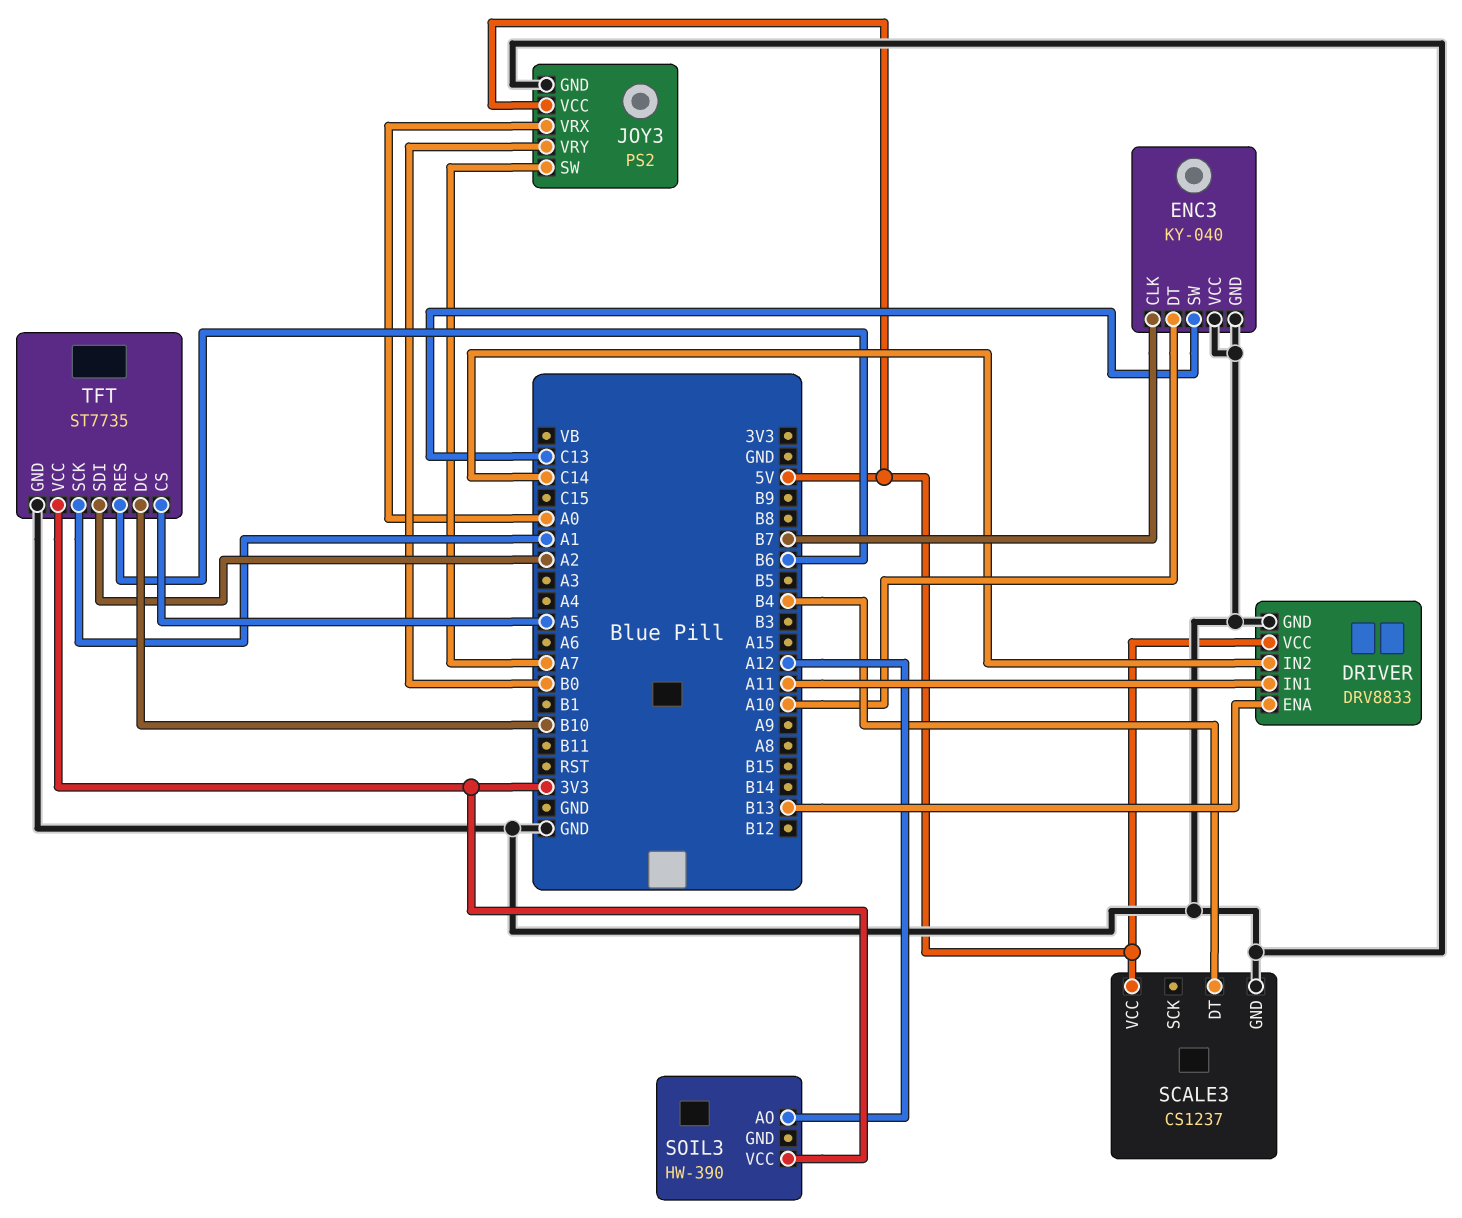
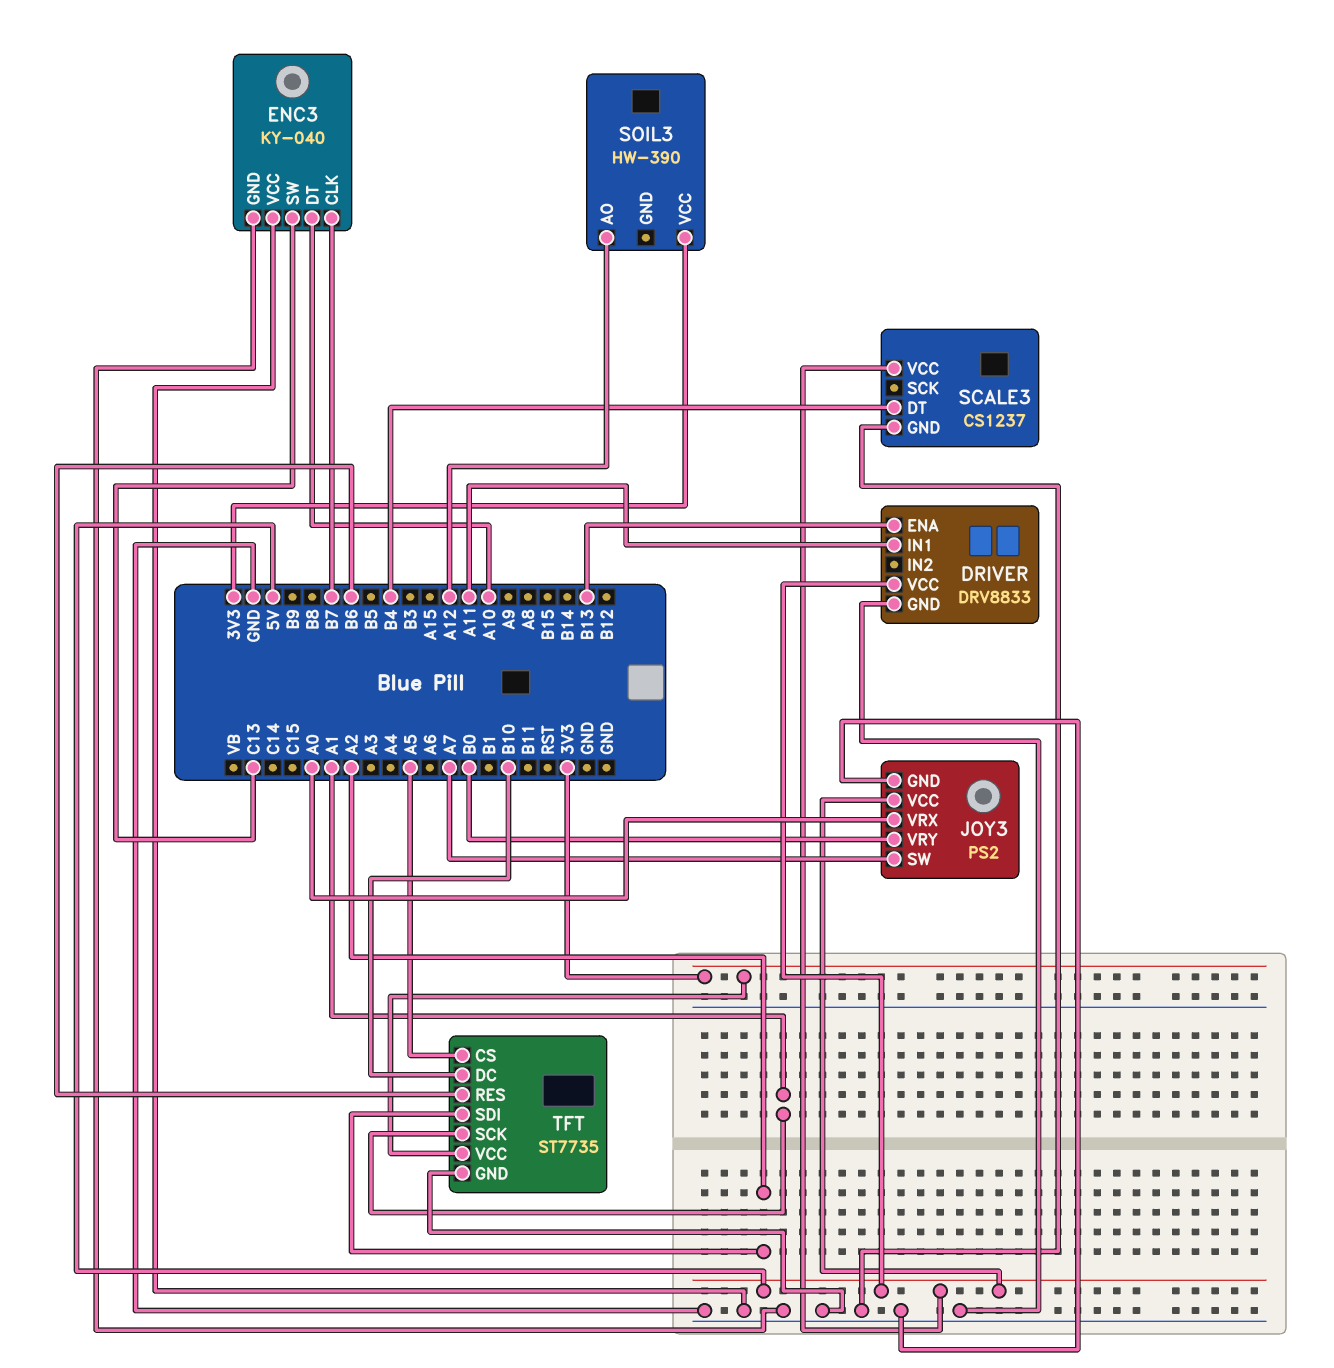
DRIVER pin IN2: C14 -> none

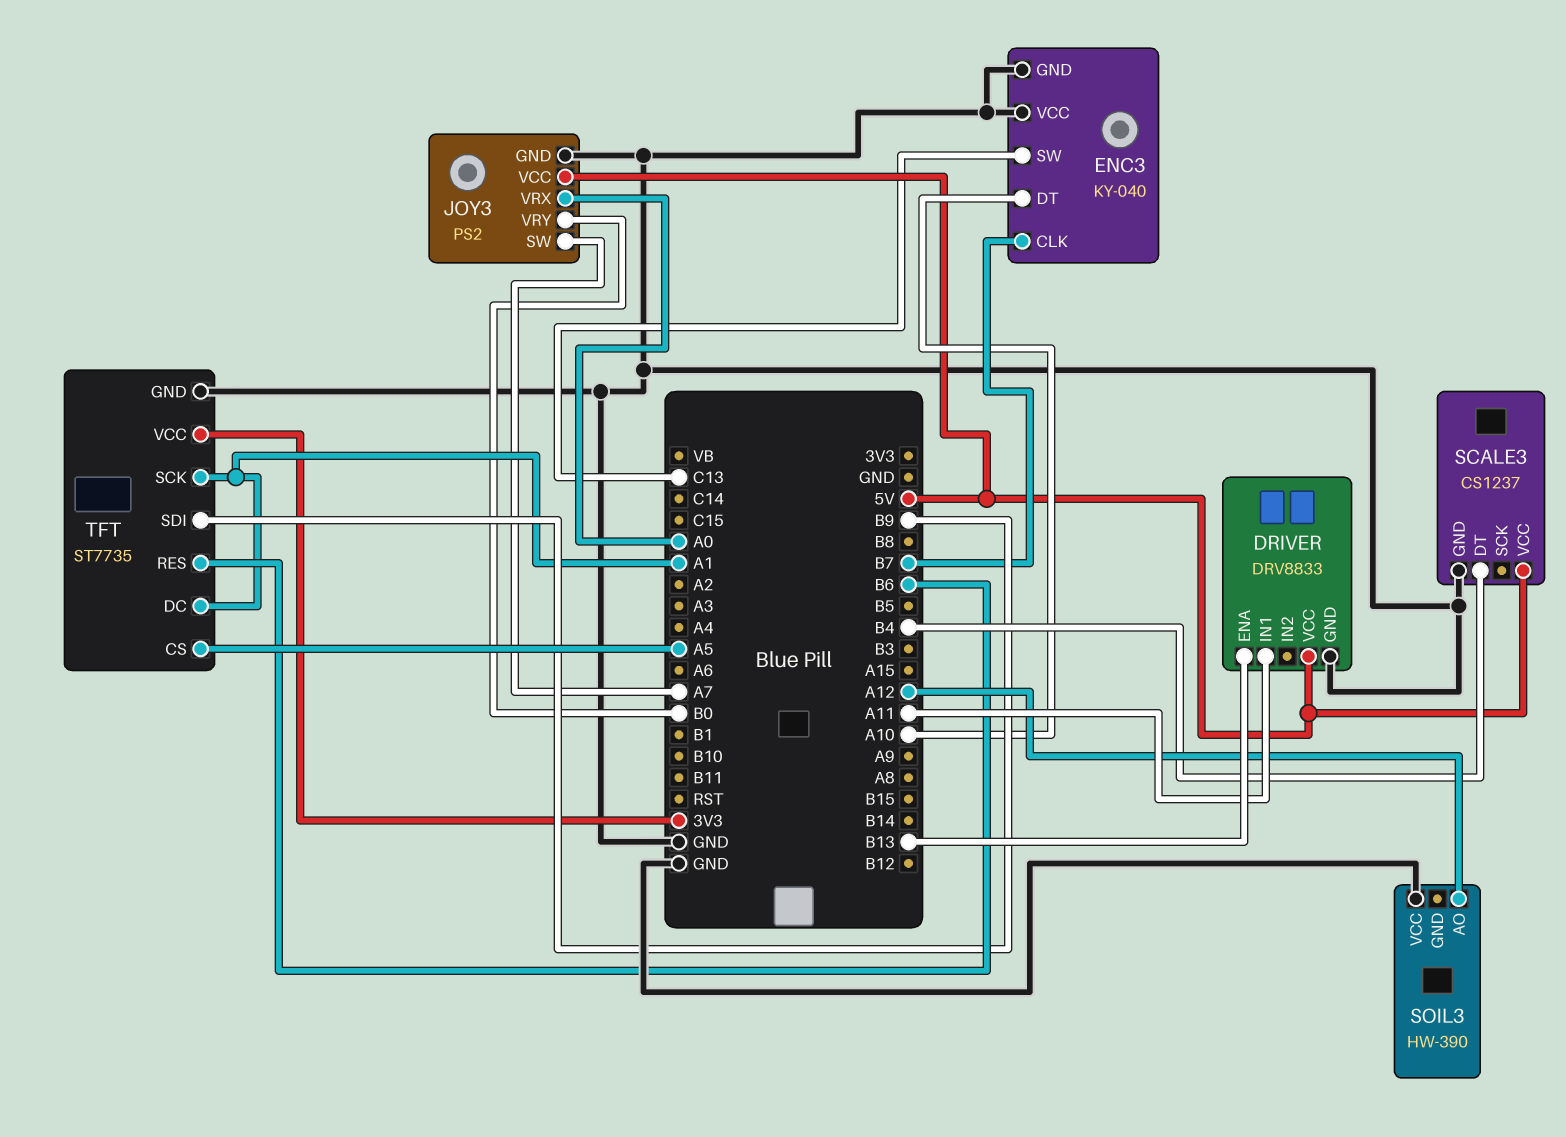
SOIL3 pin VCC: 3V3 -> GND
TFT pin DC: B10 -> A1
TFT pin SDI: A2 -> B9

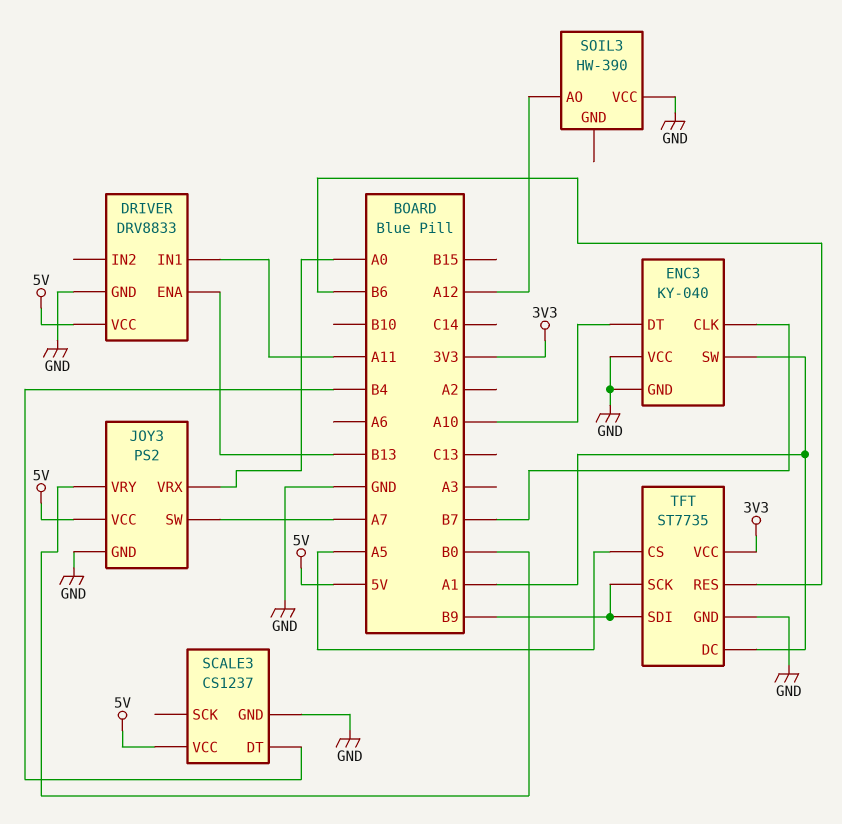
ENC3 pin SW: C13 -> A1
TFT pin SCK: A1 -> B9

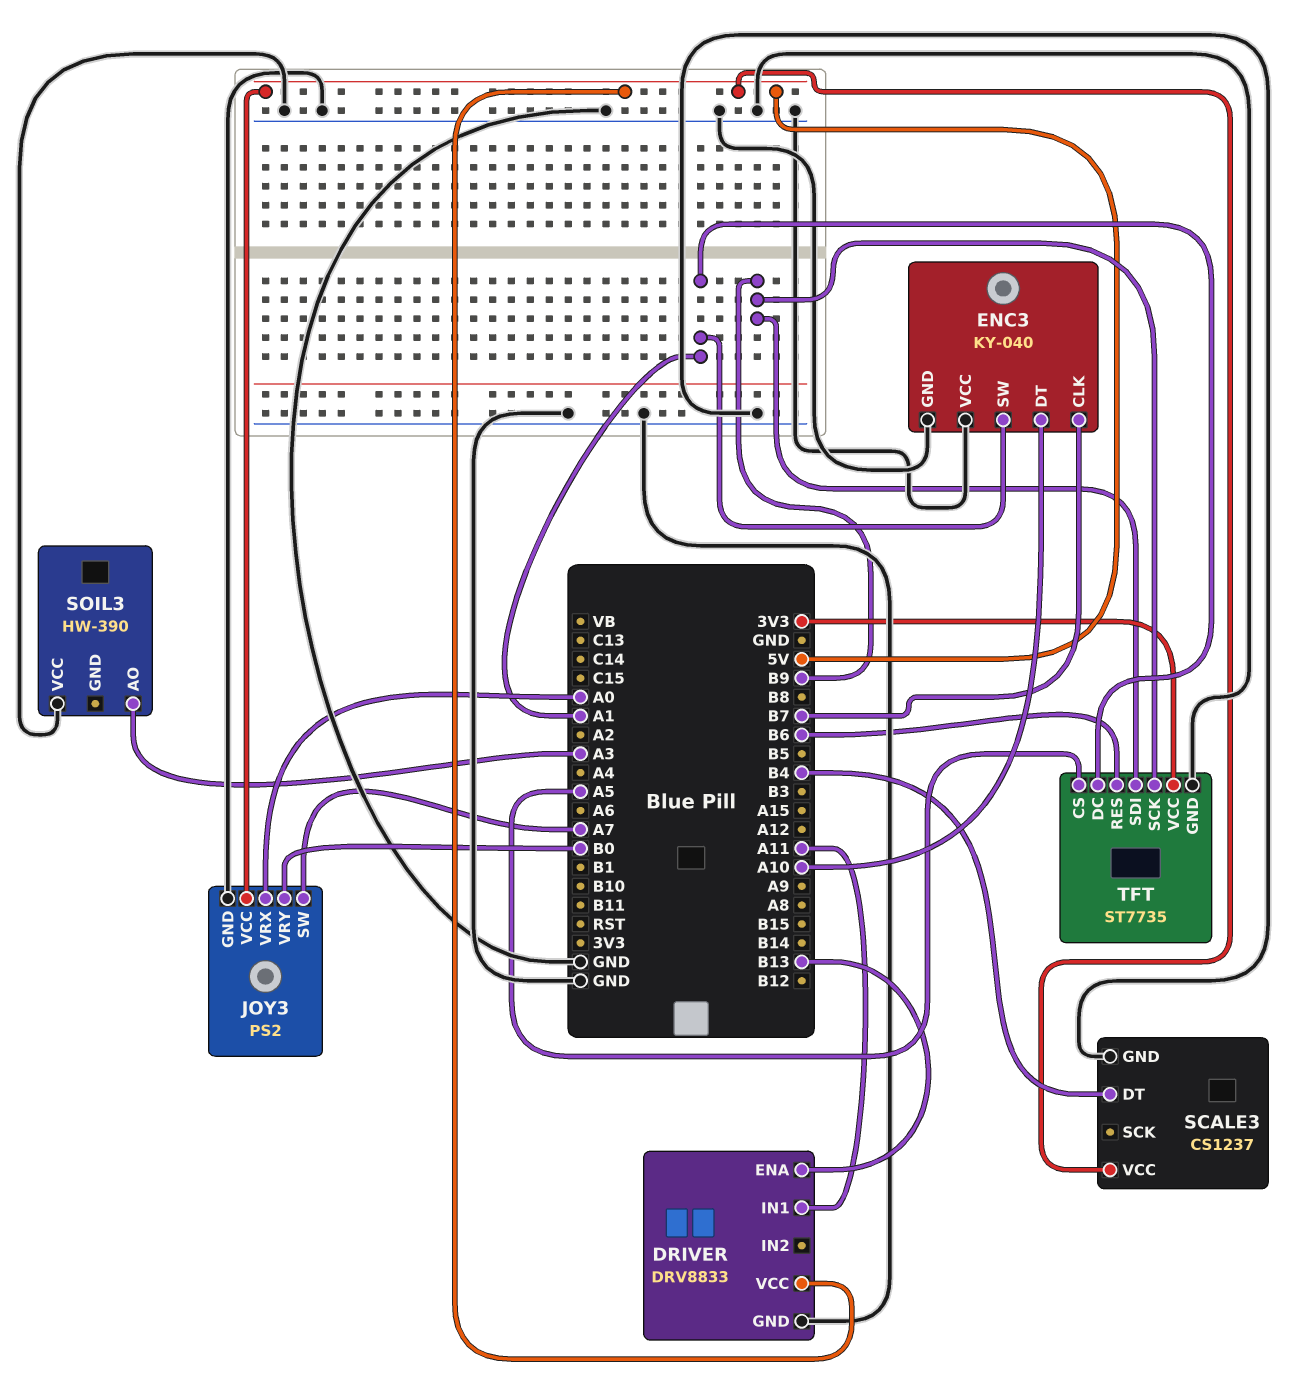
SOIL3 pin AO: A12 -> A3

